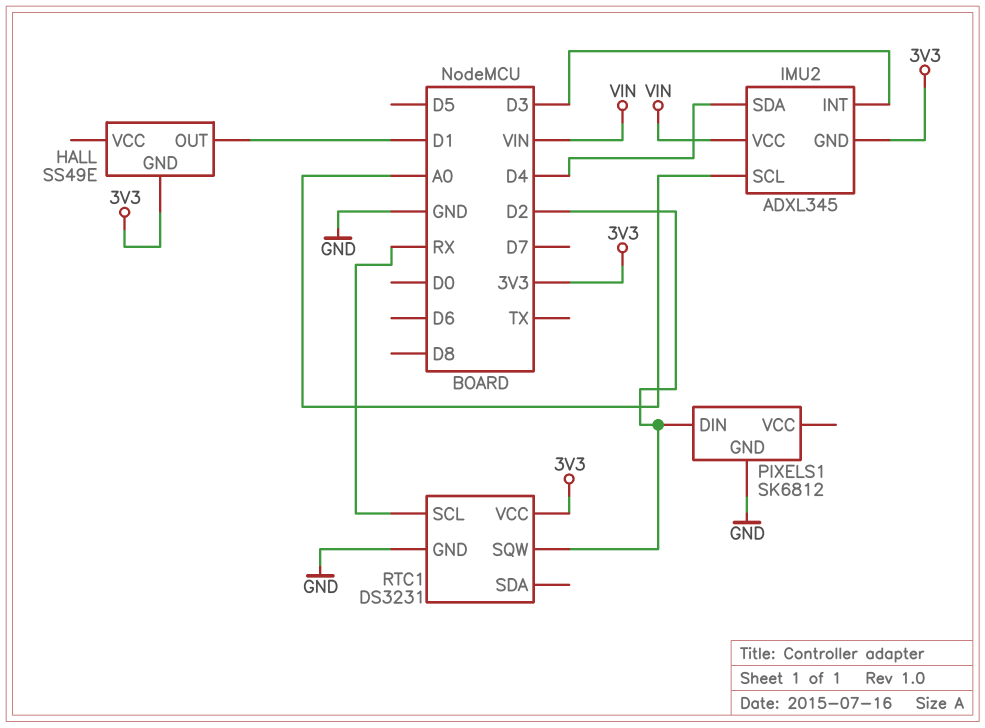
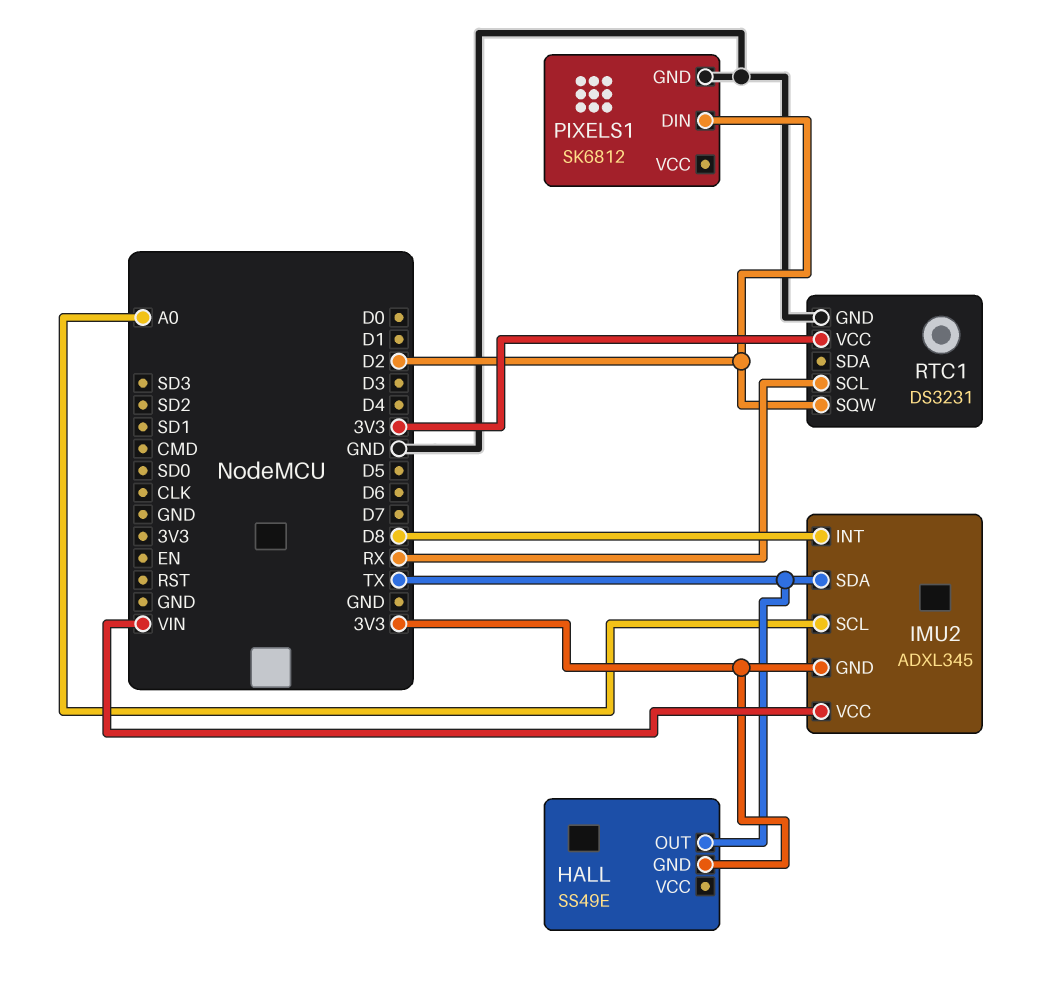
HALL pin OUT: D1 -> TX
IMU2 pin INT: D3 -> D8
IMU2 pin SDA: D4 -> TX

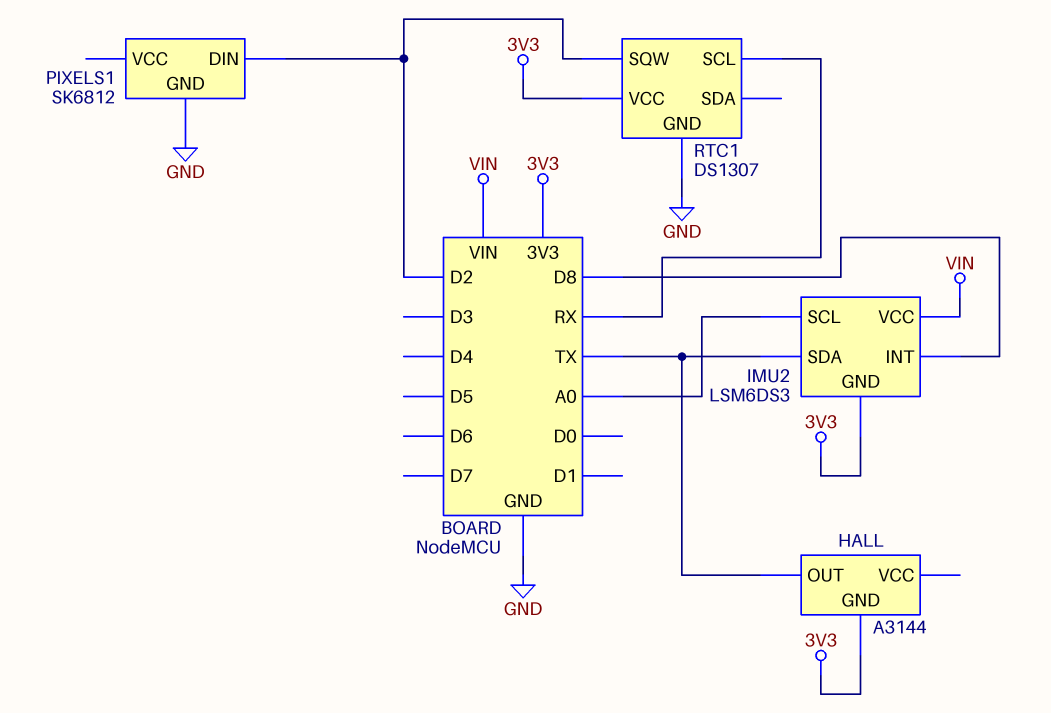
HALL: SS49E -> A3144
IMU2: ADXL345 -> LSM6DS3
RTC1: DS3231 -> DS1307

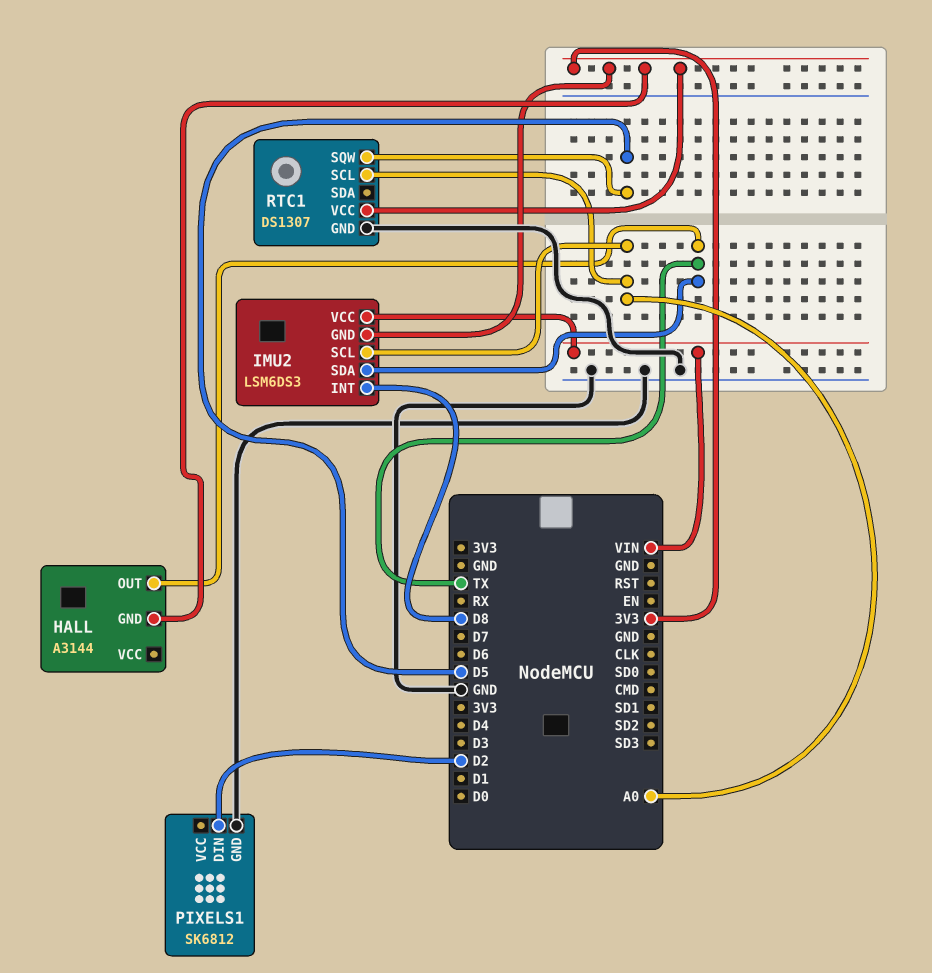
RTC1 pin SCL: RX -> A0
RTC1 pin SQW: D2 -> D5

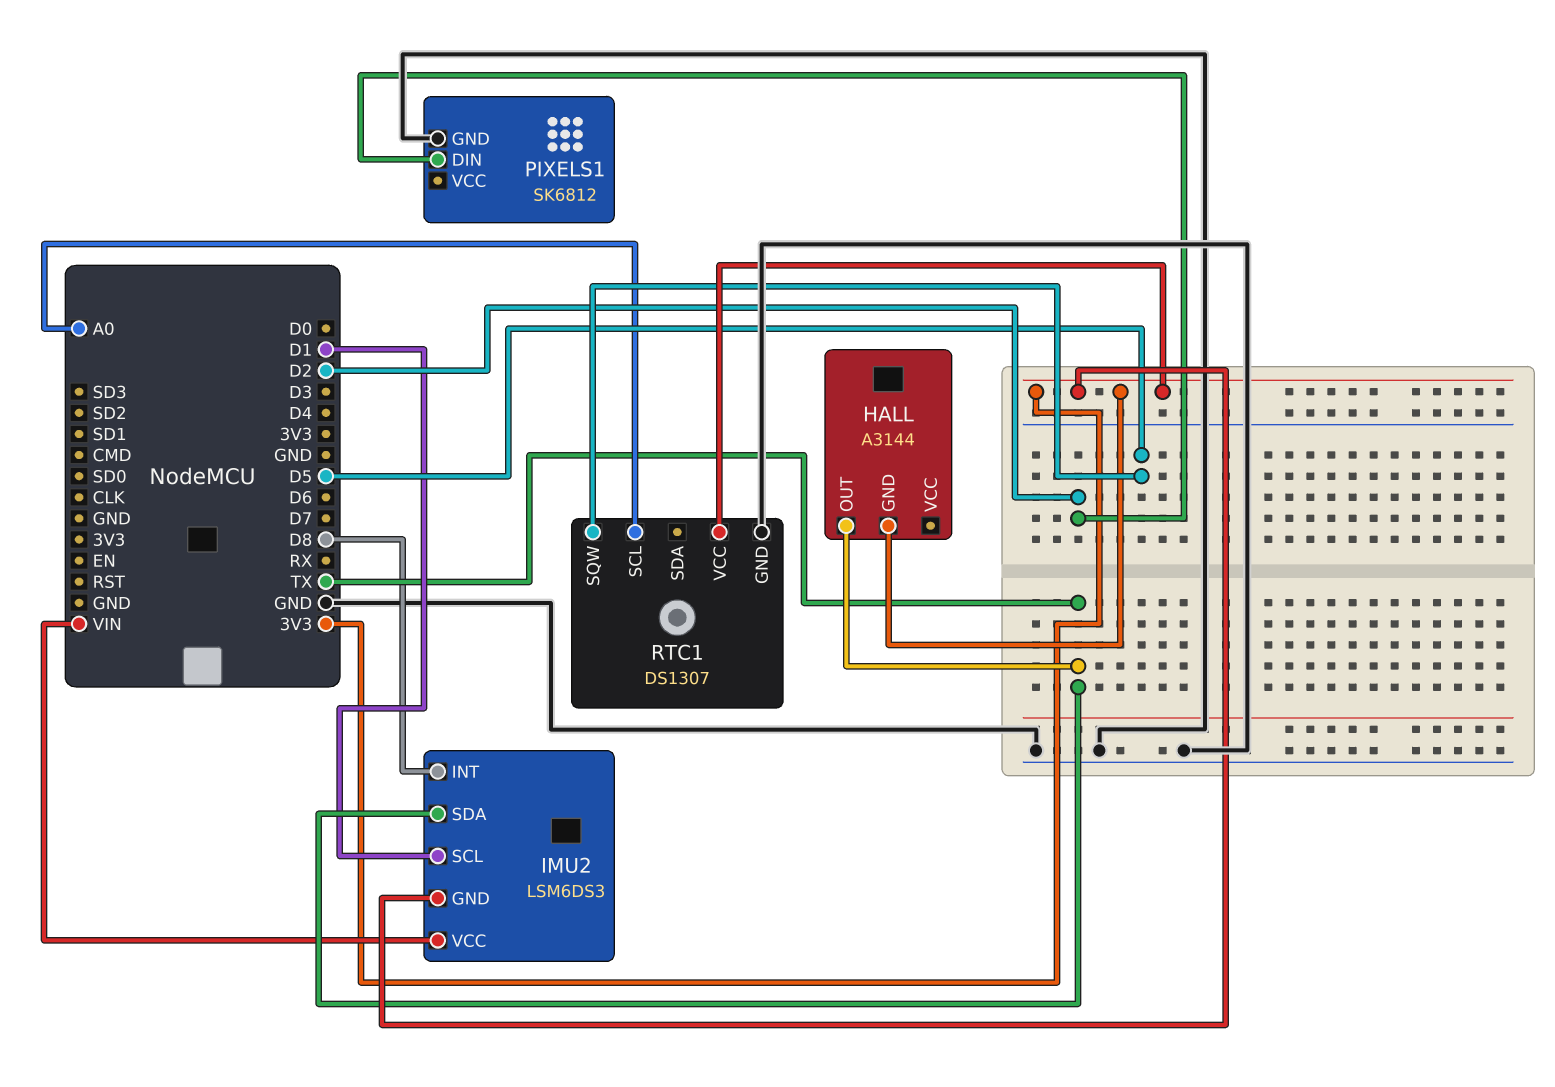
IMU2 pin SCL: A0 -> D1

